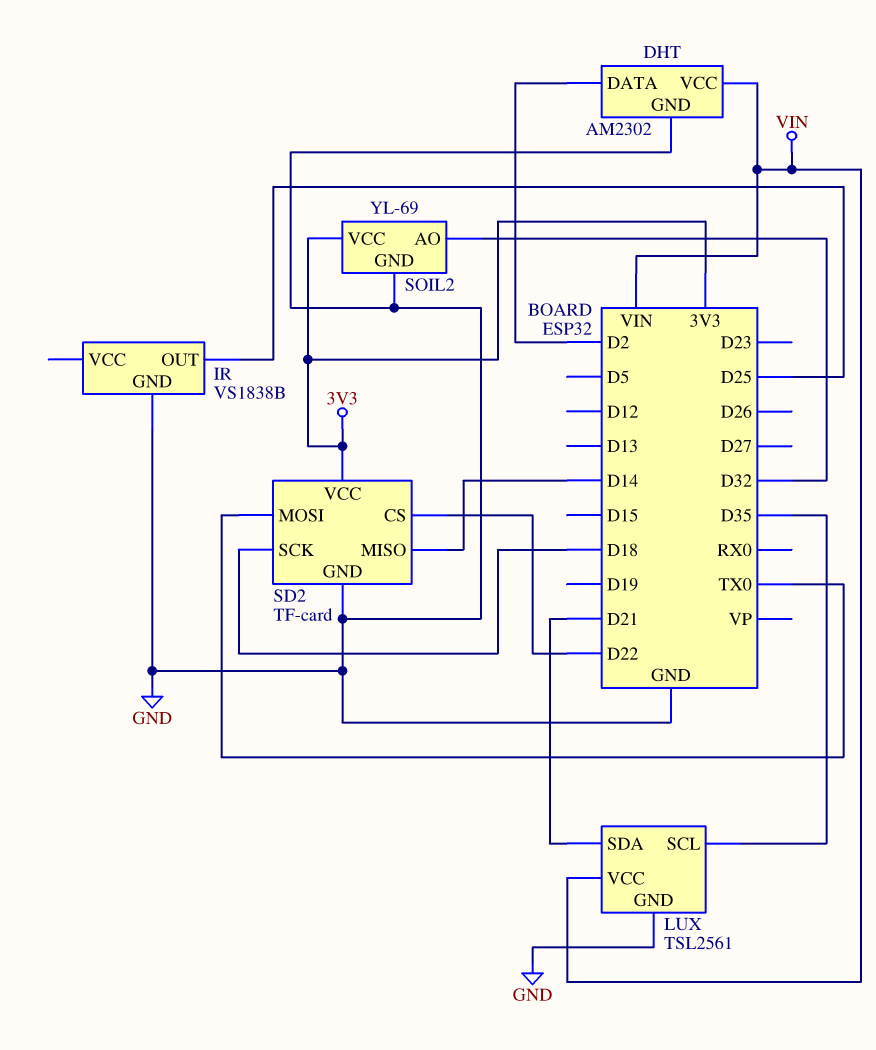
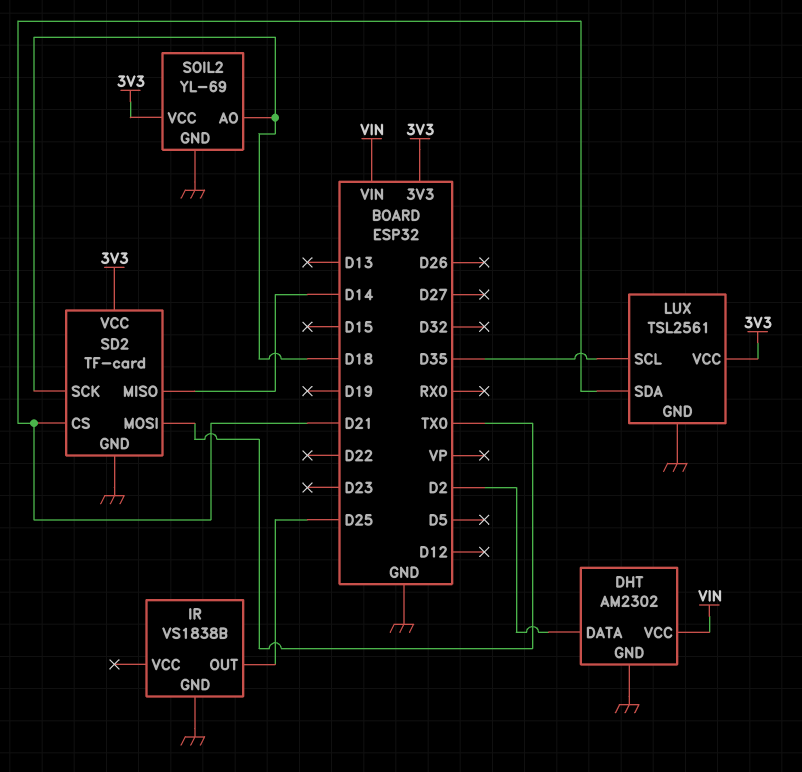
LUX pin VCC: VIN -> 3V3
SD2 pin CS: D22 -> D21
SOIL2 pin AO: D32 -> D18

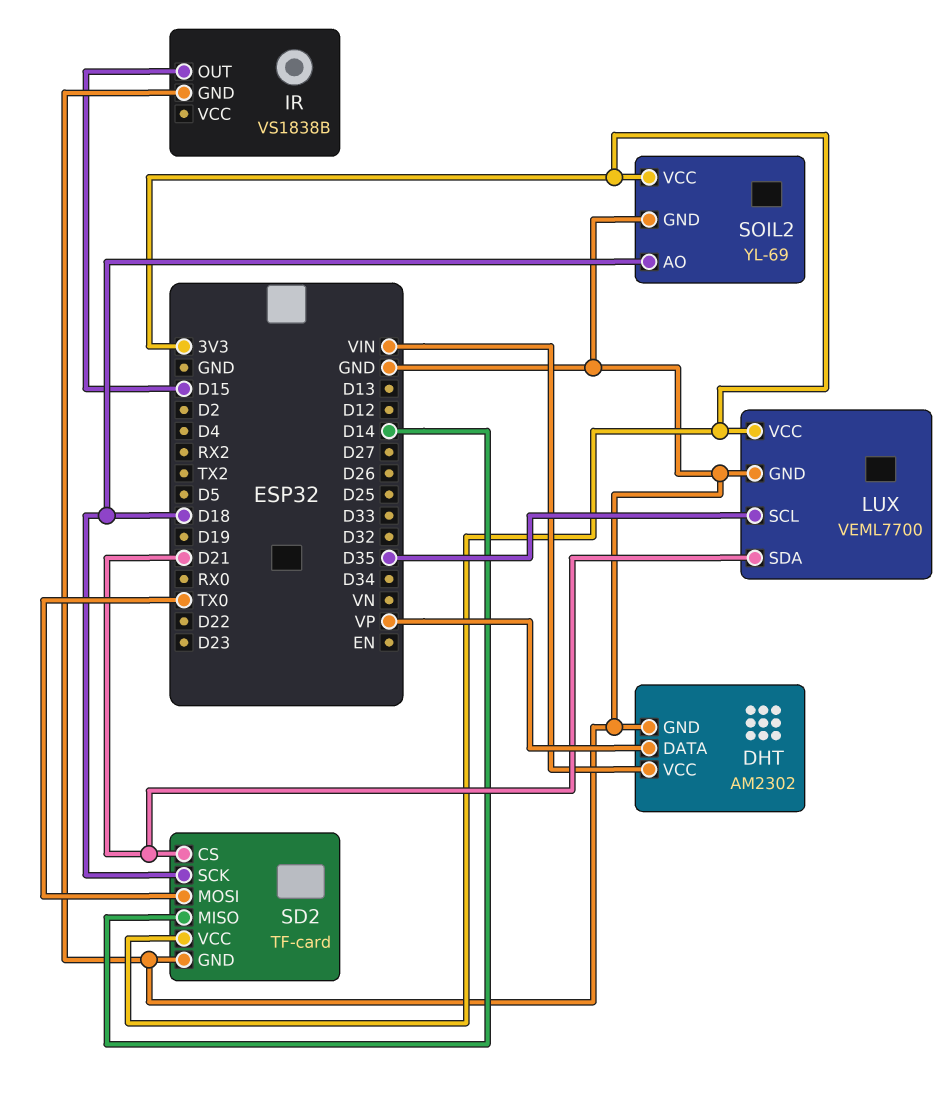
DHT pin DATA: D2 -> VP
IR pin OUT: D25 -> D15
LUX: TSL2561 -> VEML7700

